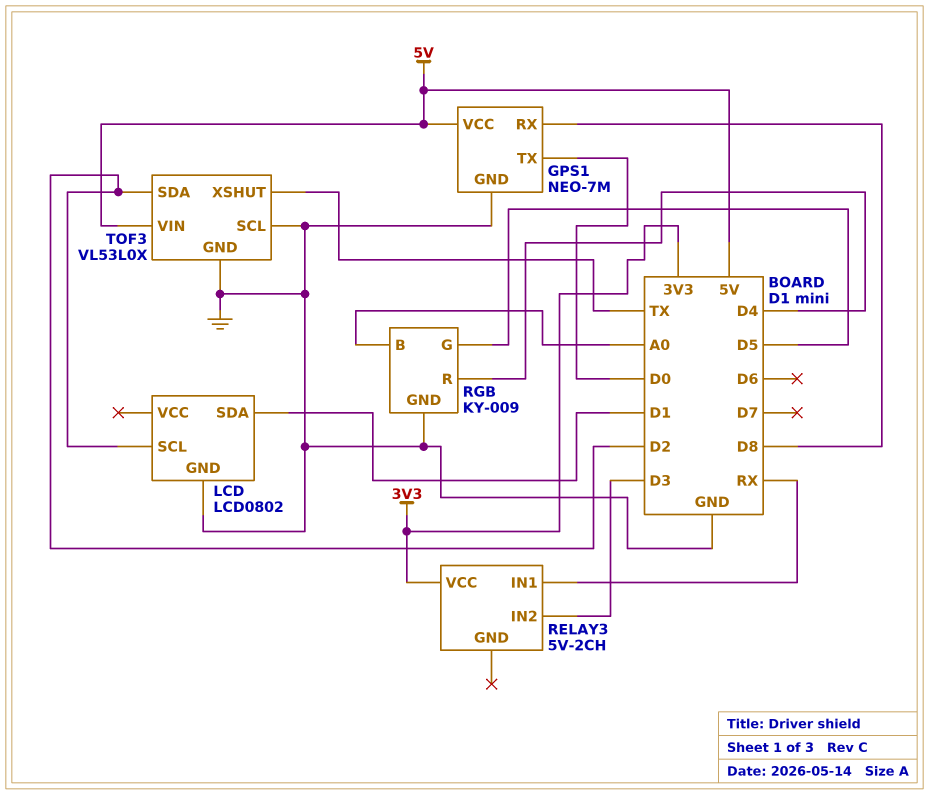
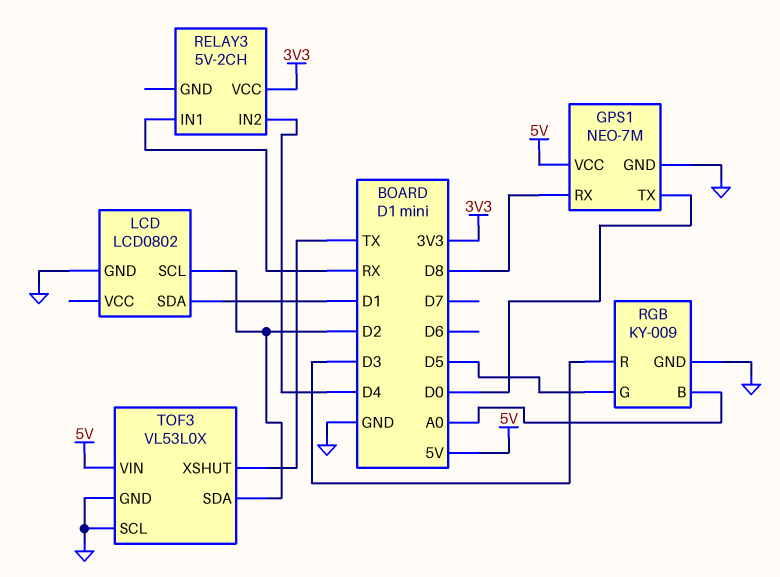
RELAY3 pin IN2: D3 -> D4
RGB pin R: D4 -> D3

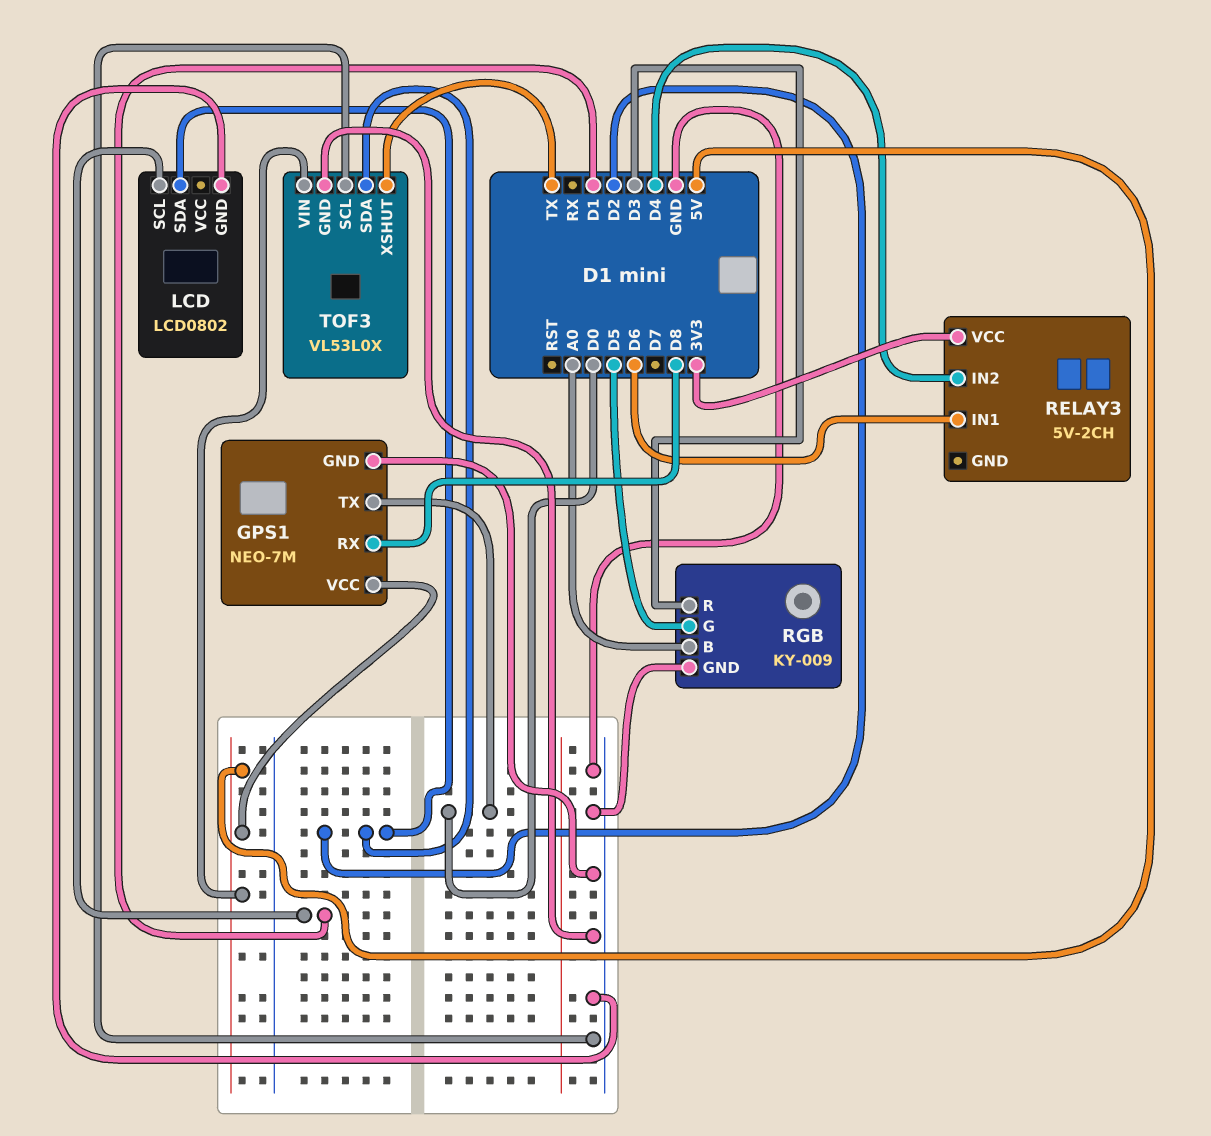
LCD pin SCL: D2 -> D1
LCD pin SDA: D1 -> D2
RELAY3 pin IN1: RX -> D6

